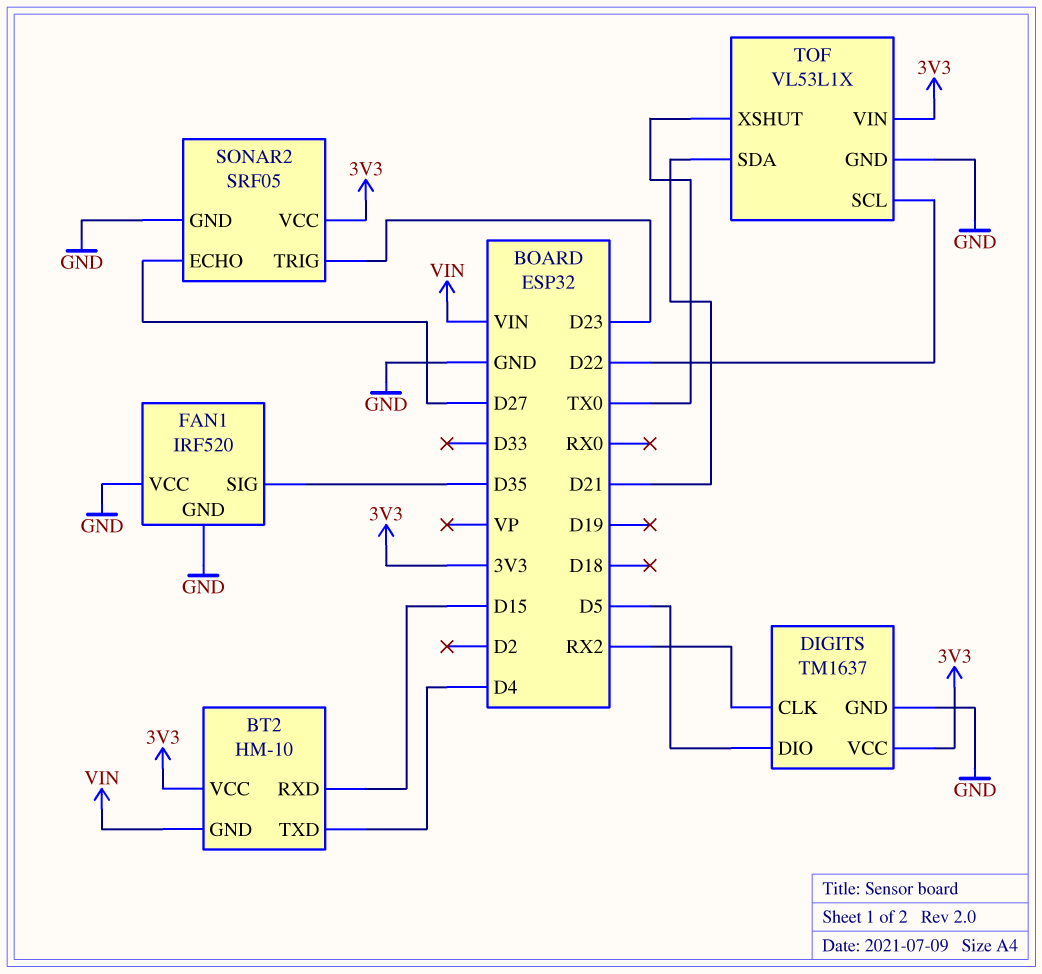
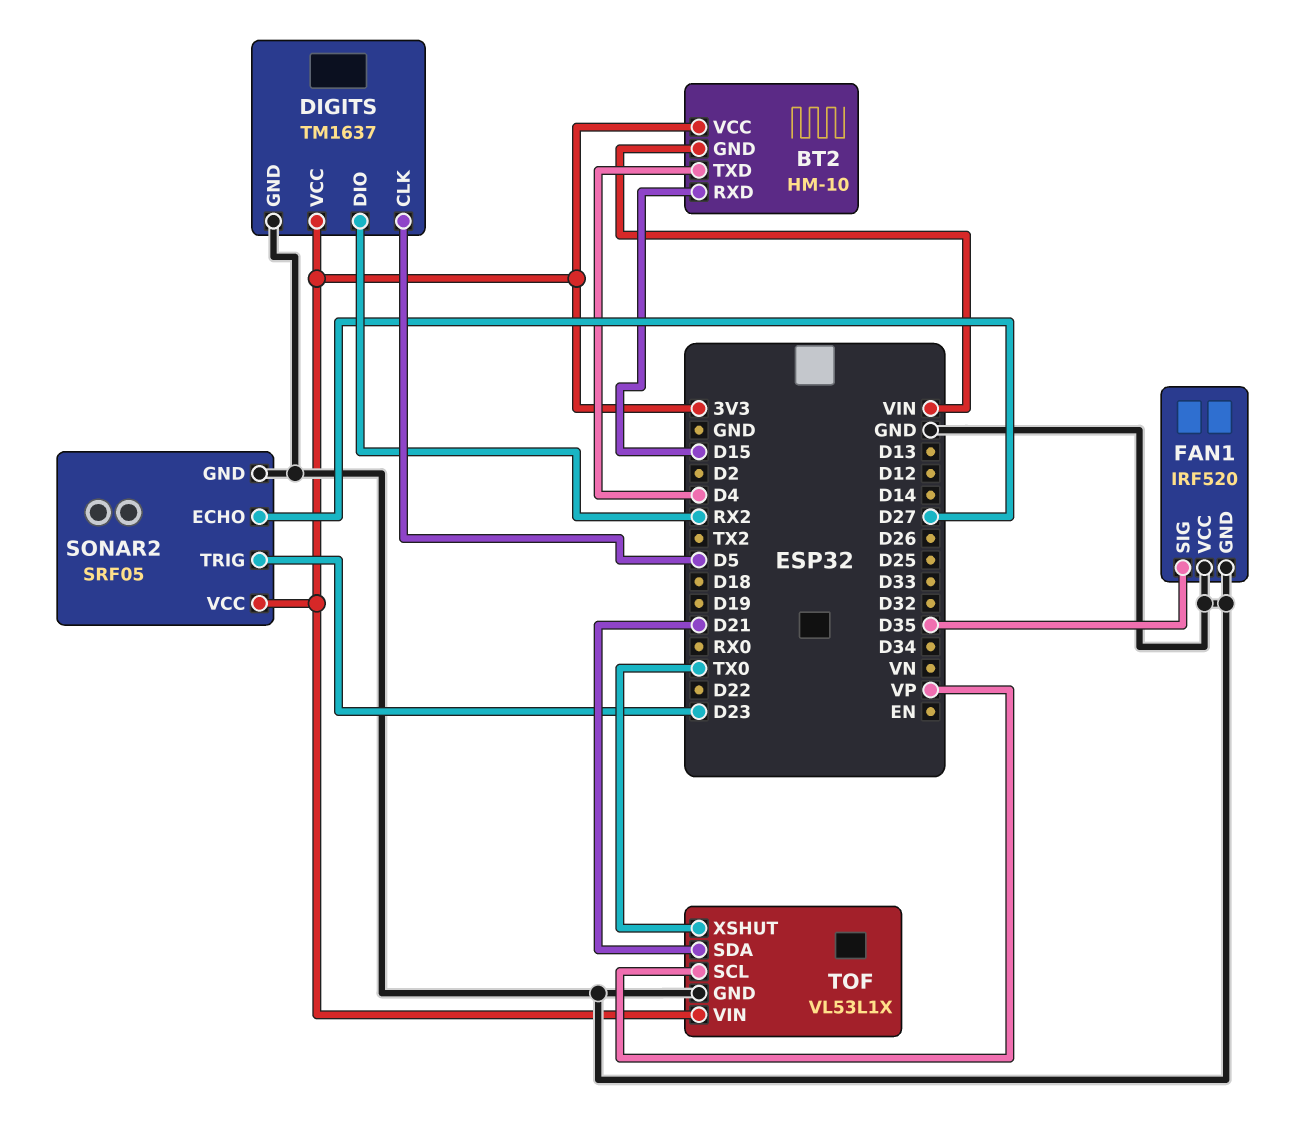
DIGITS pin CLK: RX2 -> D5
DIGITS pin DIO: D5 -> RX2
TOF pin SCL: D22 -> VP

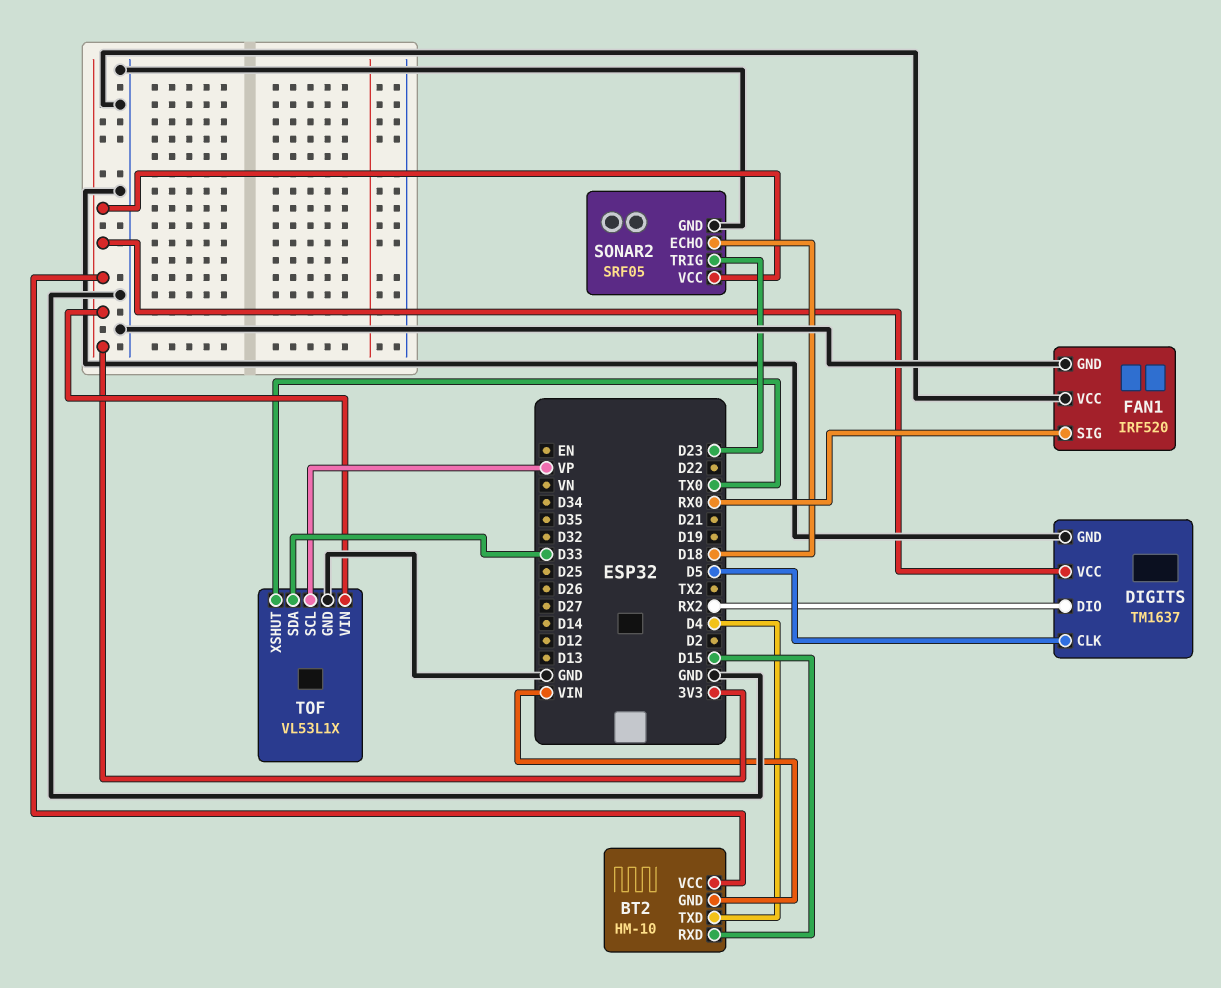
FAN1 pin SIG: D35 -> RX0
SONAR2 pin ECHO: D27 -> D18
TOF pin SDA: D21 -> D33

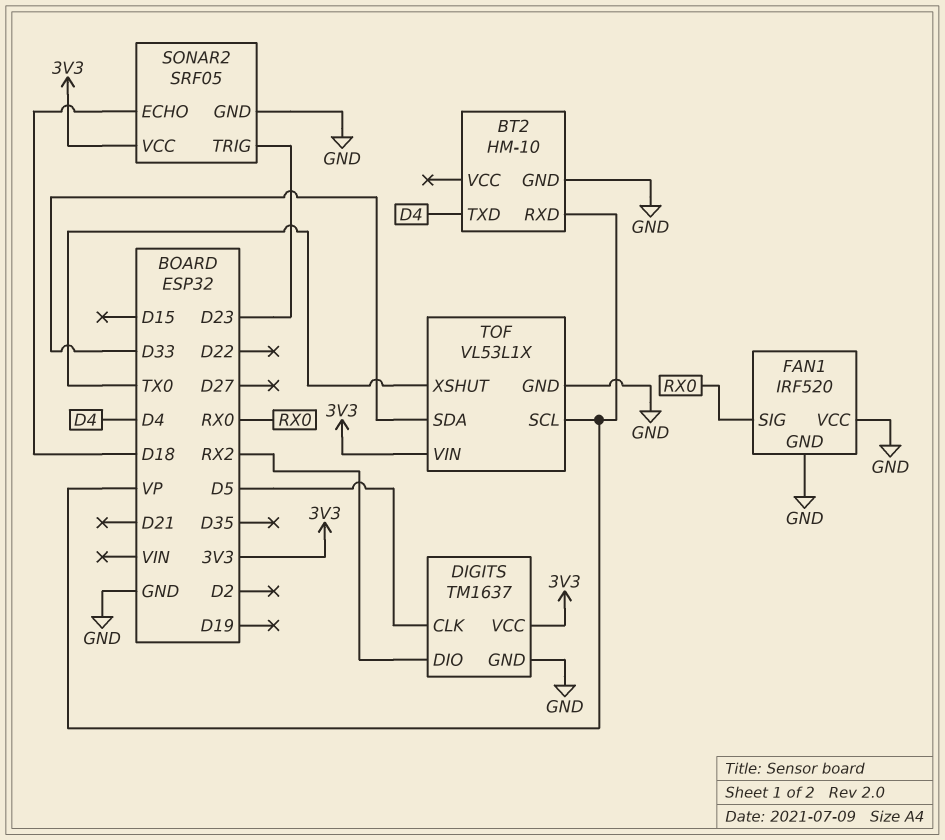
BT2 pin GND: VIN -> GND
BT2 pin RXD: D15 -> VP
BT2 pin VCC: 3V3 -> none

